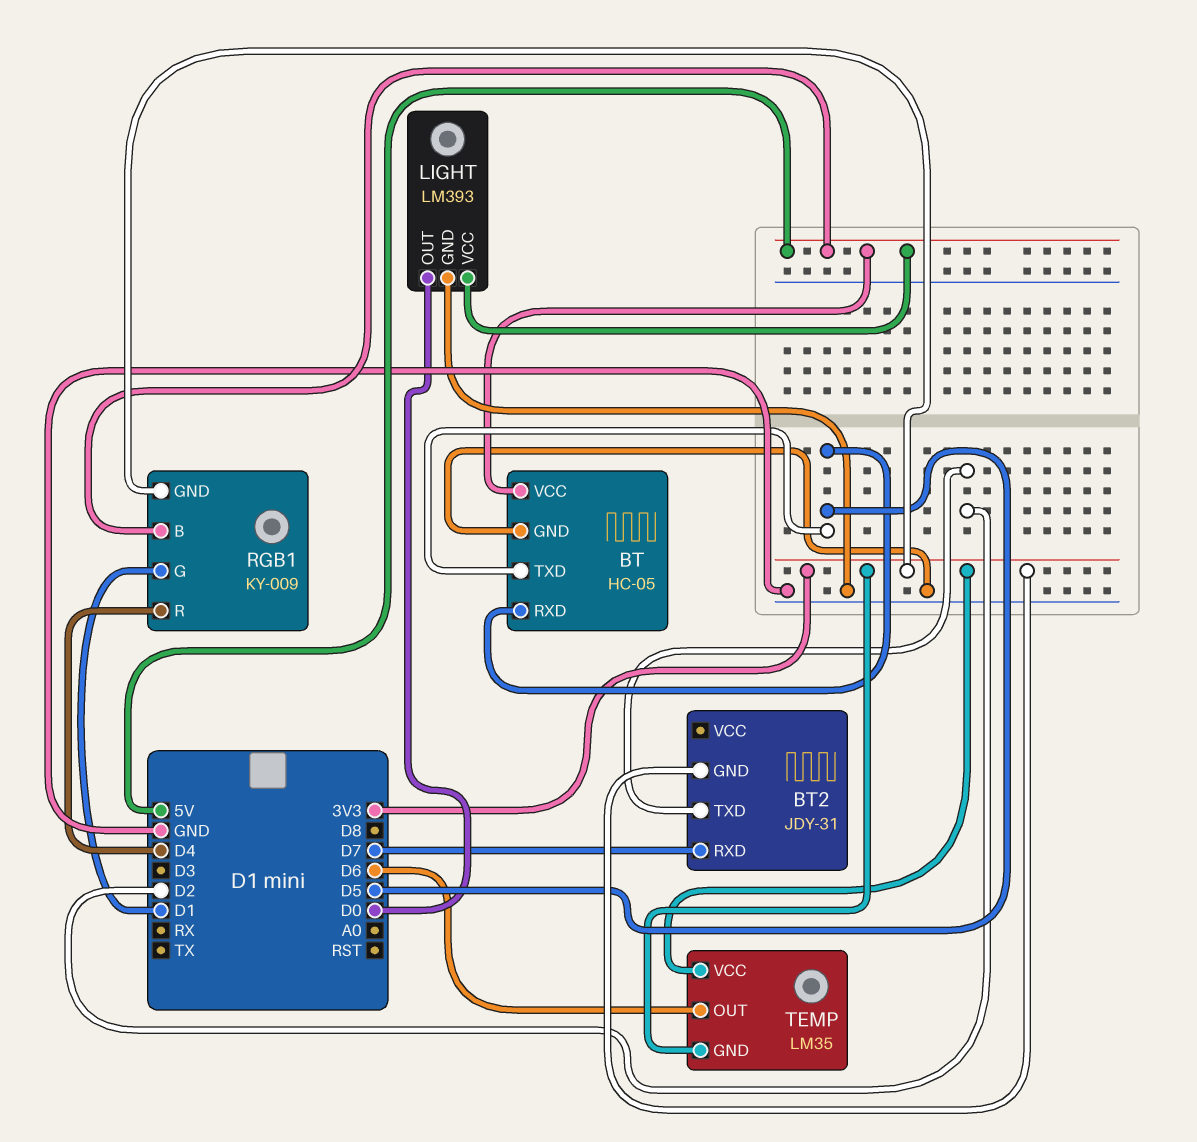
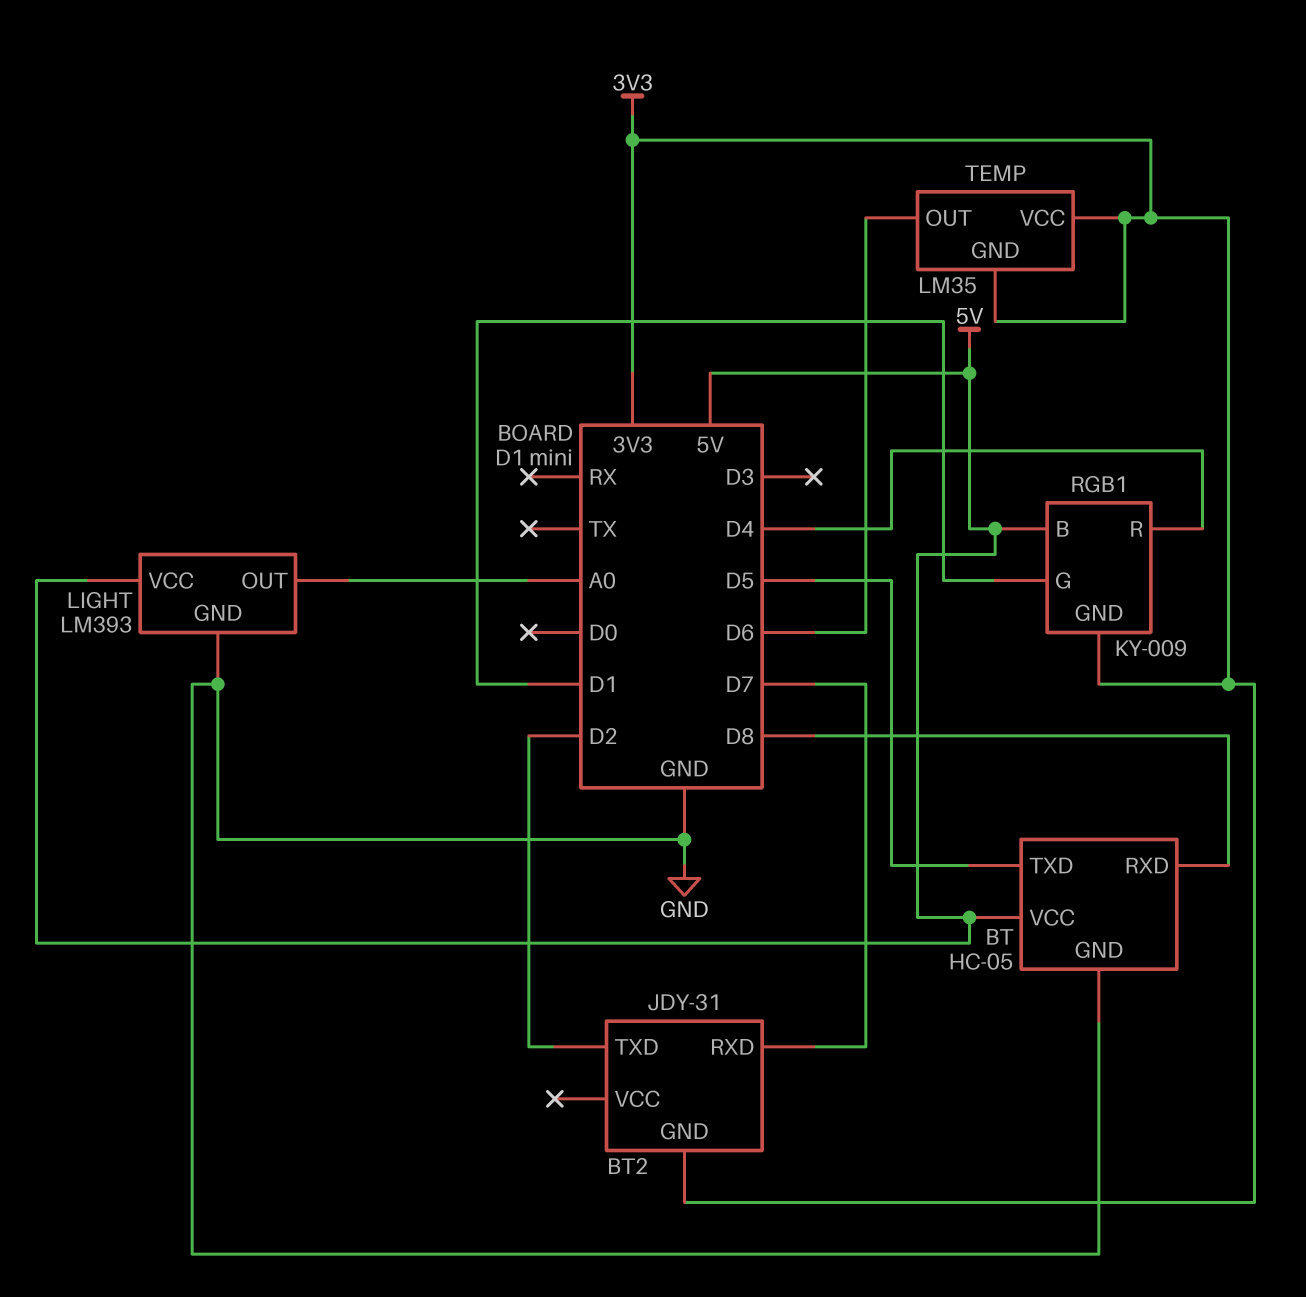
BT pin RXD: D5 -> D8
LIGHT pin OUT: D0 -> A0

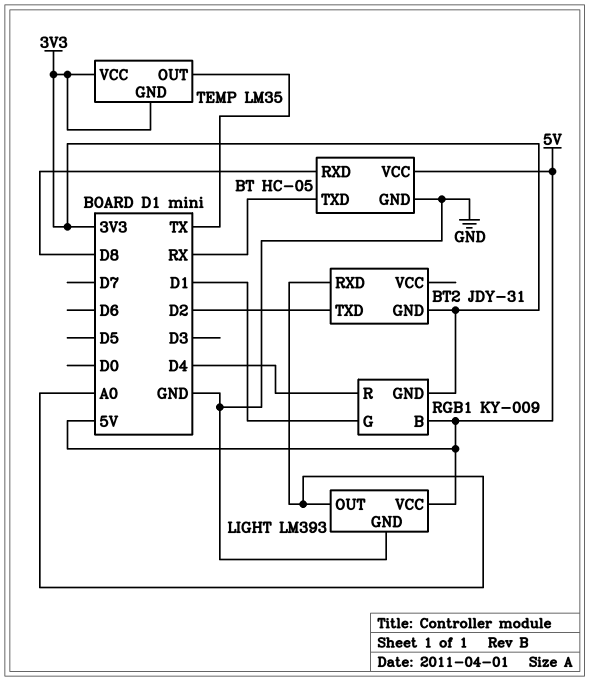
BT pin TXD: D5 -> RX
BT2 pin RXD: D7 -> A0
TEMP pin OUT: D6 -> TX

